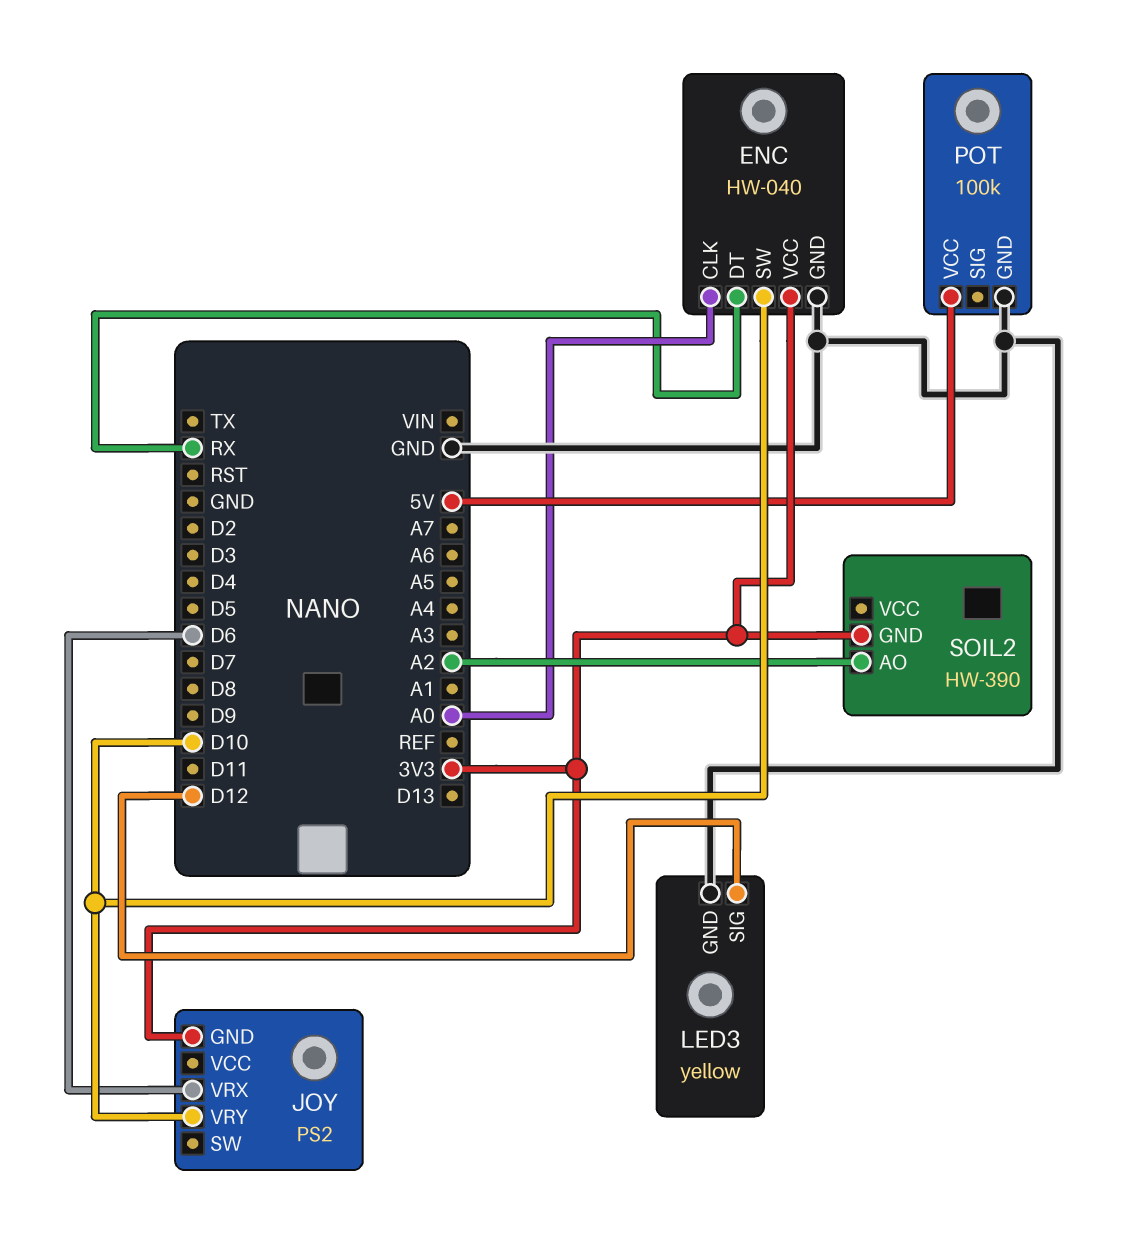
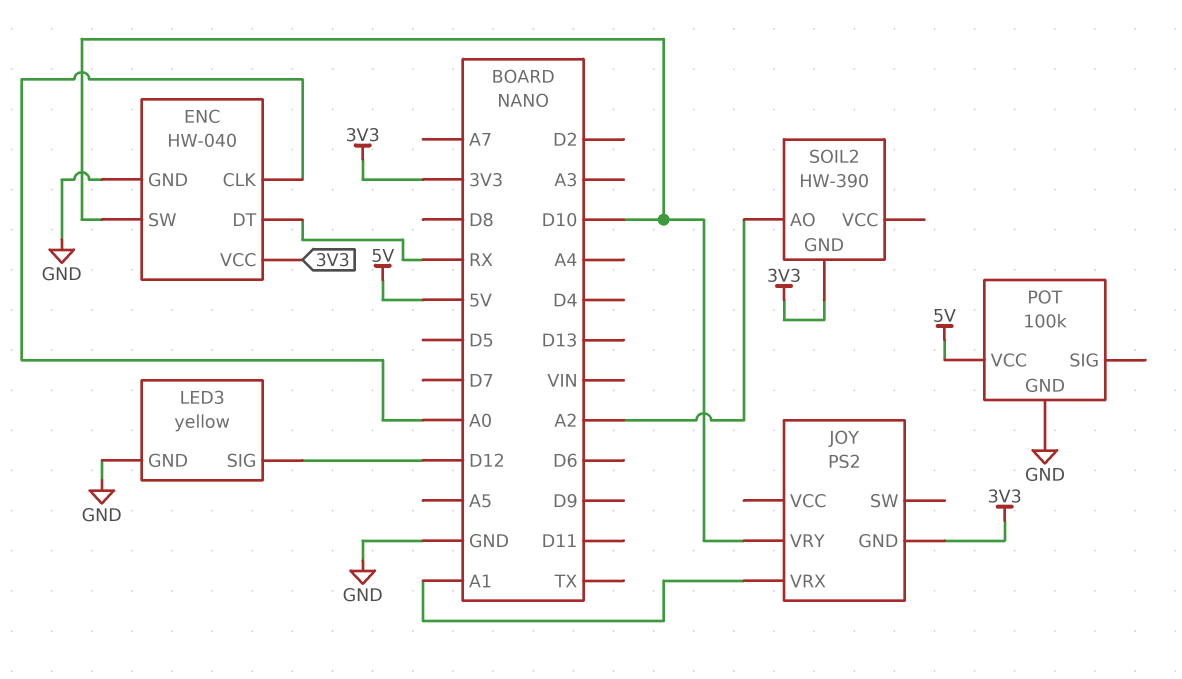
JOY pin VRX: D6 -> A1

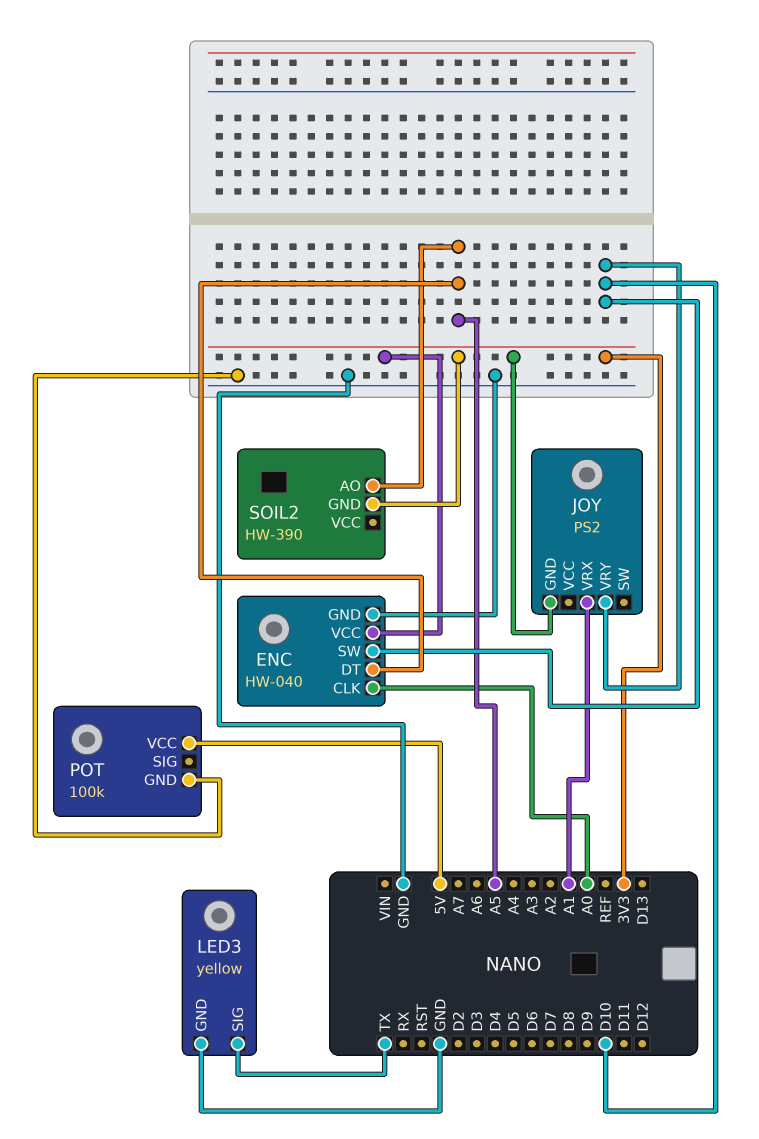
ENC pin DT: RX -> A5
LED3 pin SIG: D12 -> TX
SOIL2 pin AO: A2 -> A5

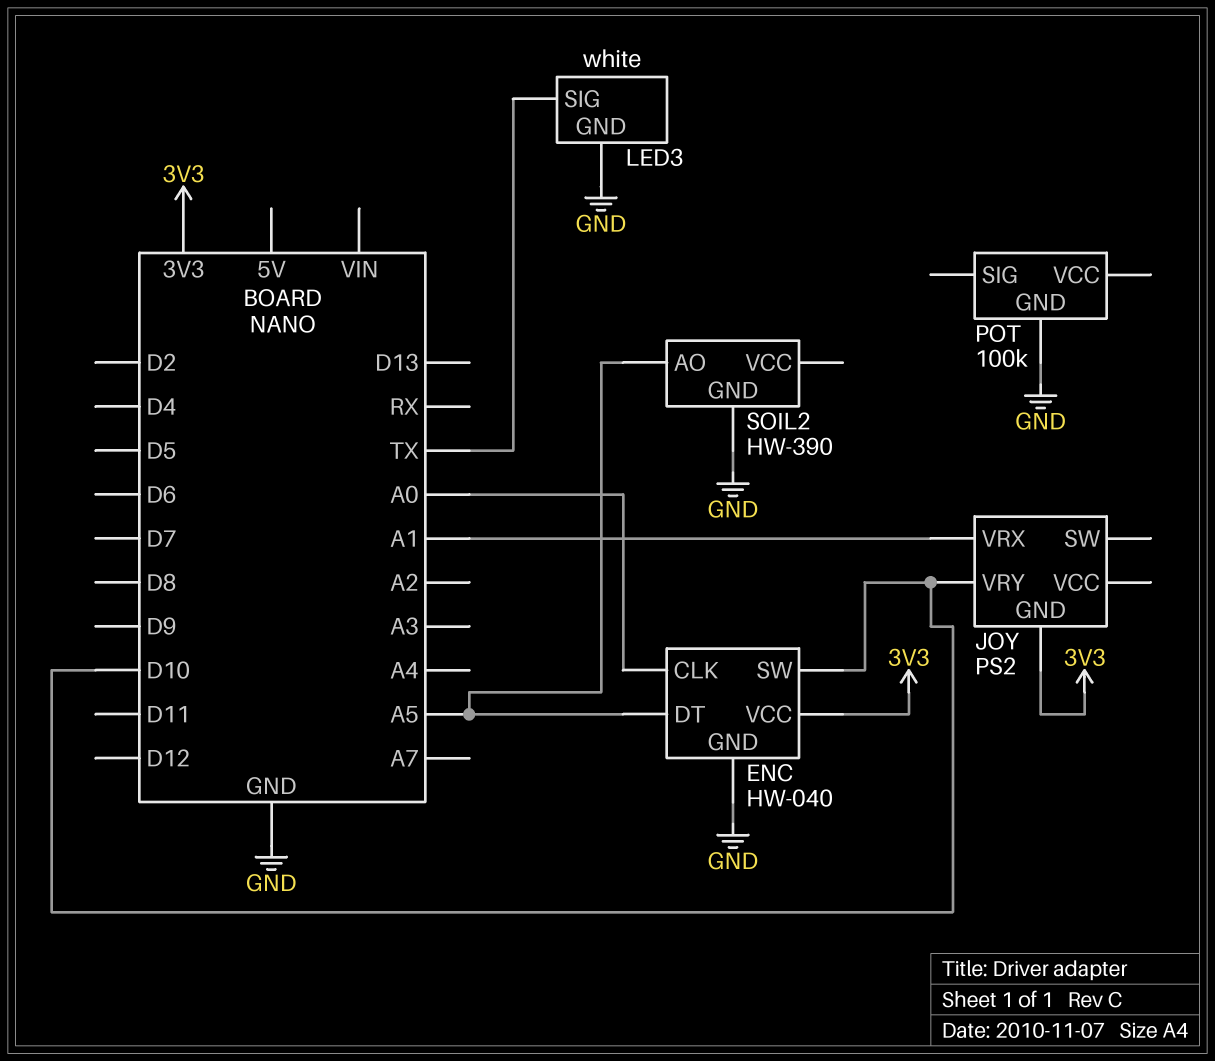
LED3: yellow -> white
POT pin VCC: 5V -> none
SOIL2 pin GND: 3V3 -> GND

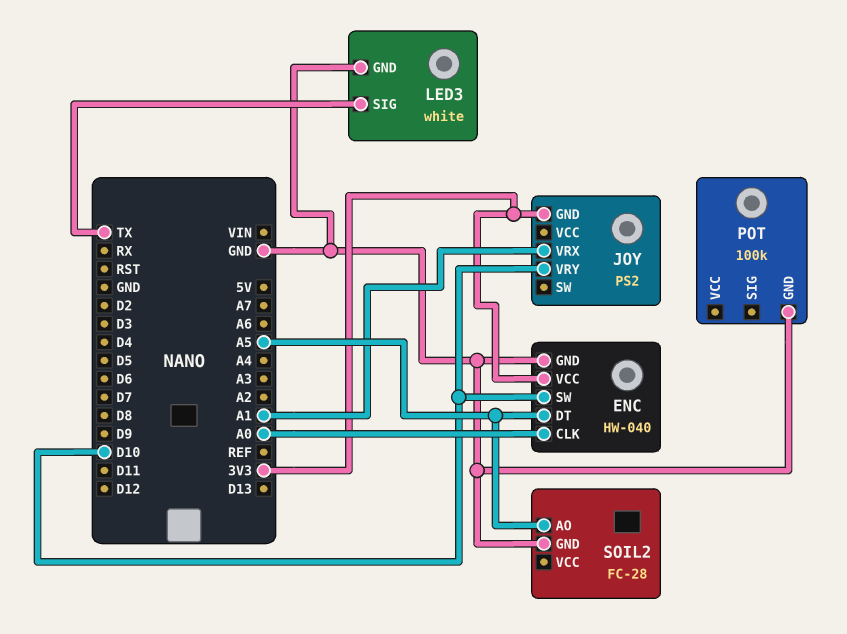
SOIL2: HW-390 -> FC-28

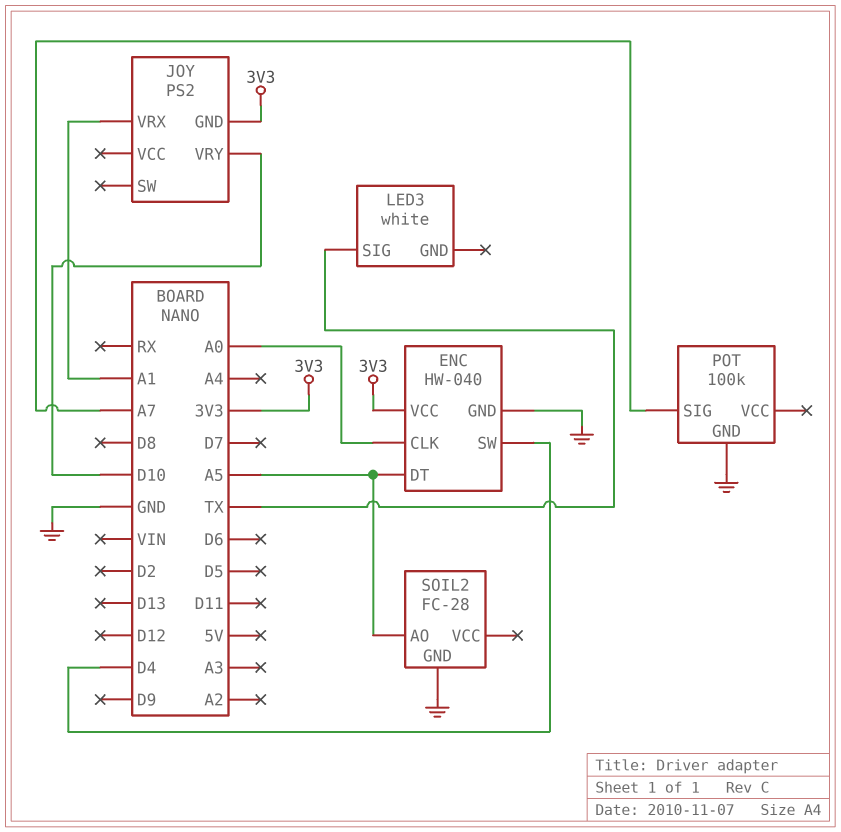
ENC pin SW: D10 -> D4
LED3 pin GND: GND -> none
POT pin SIG: none -> A7

